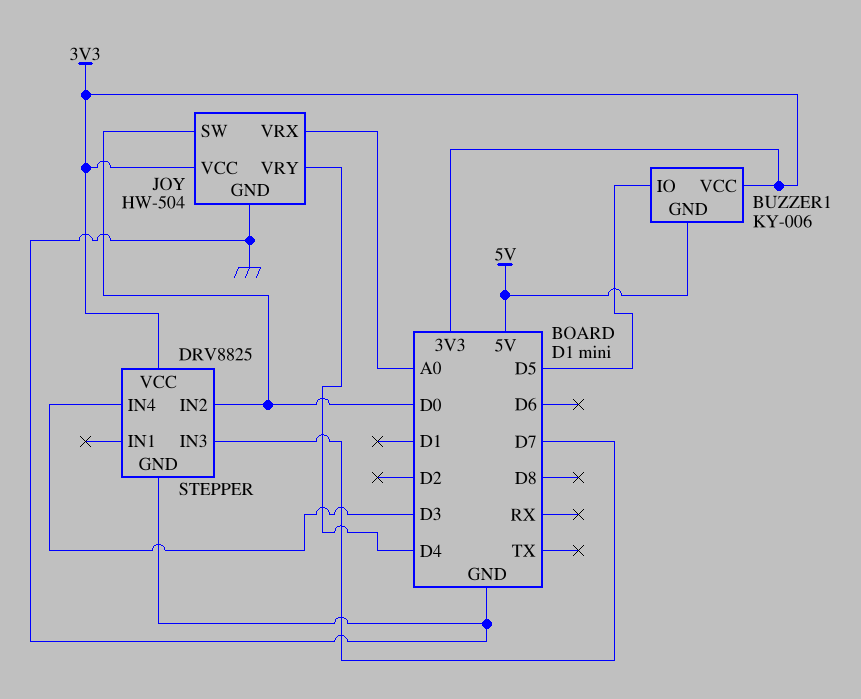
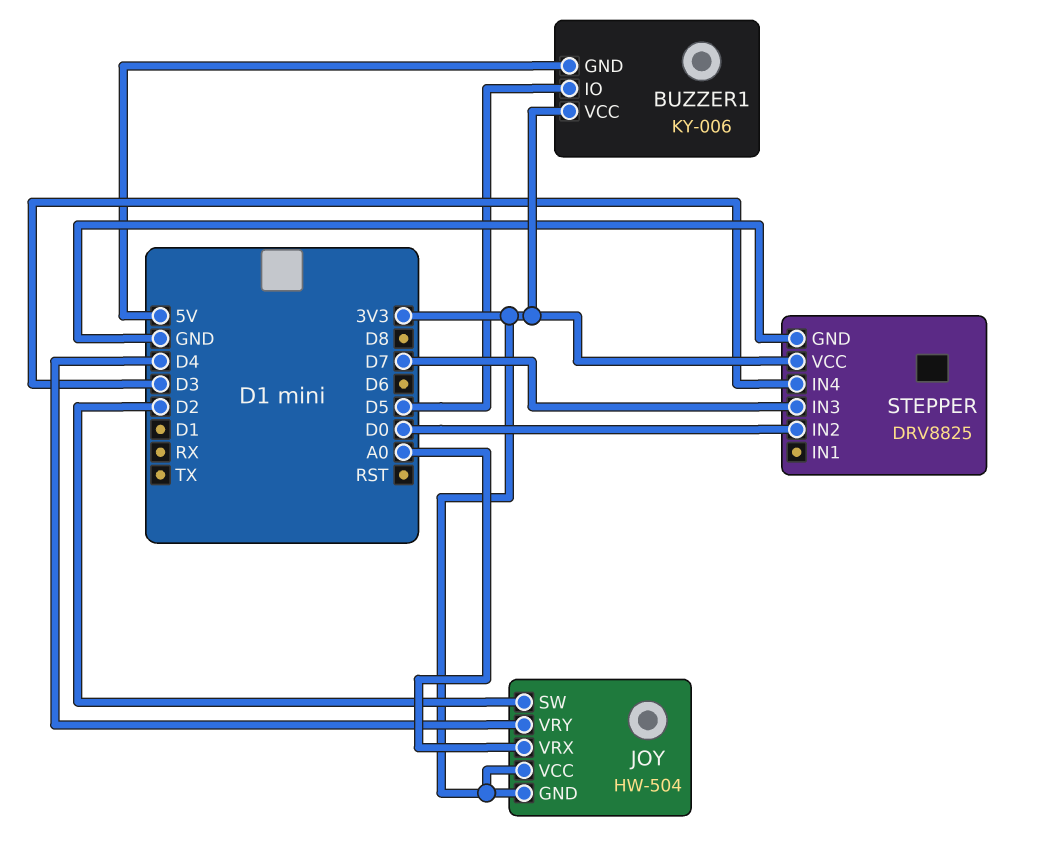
JOY pin GND: GND -> 3V3
JOY pin SW: D0 -> D2

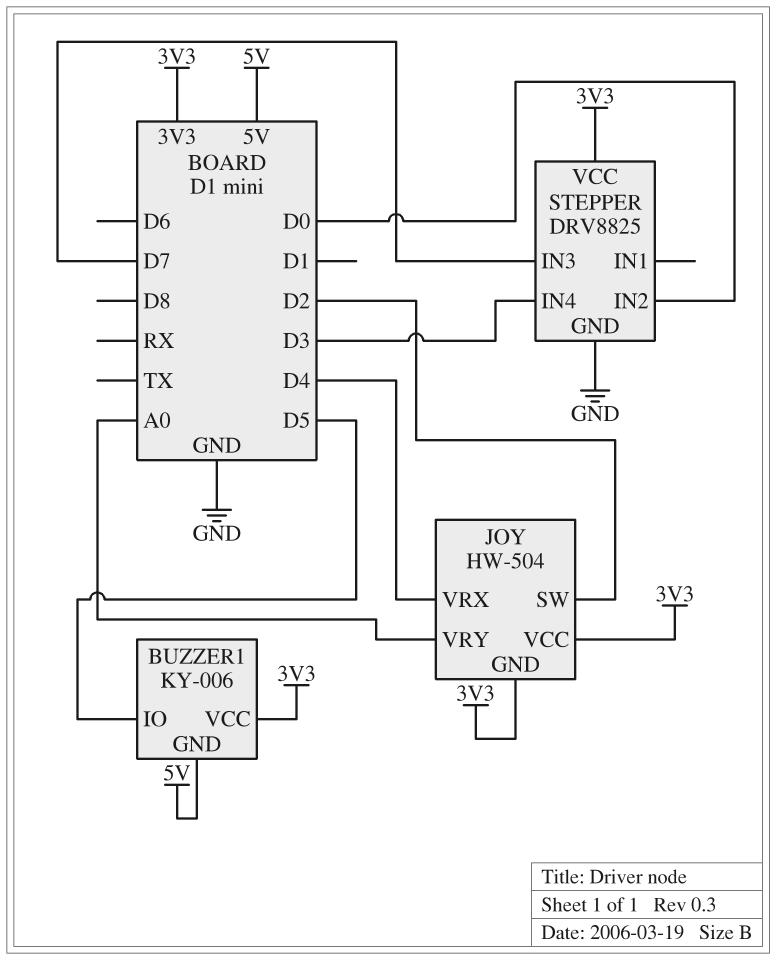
JOY pin VRX: A0 -> D4
JOY pin VRY: D4 -> A0

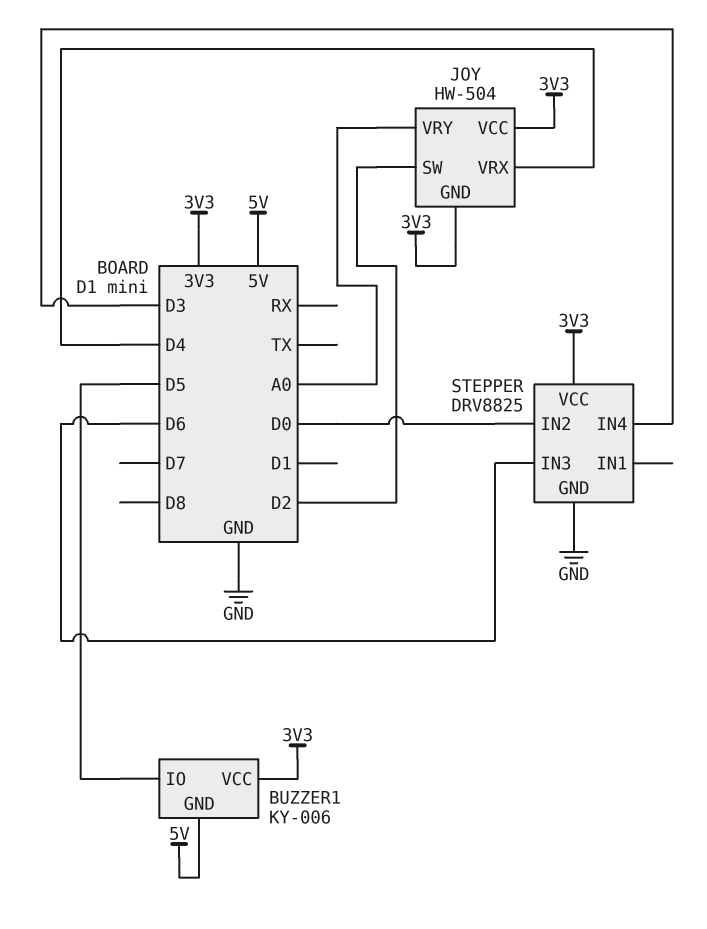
STEPPER pin IN3: D7 -> D6

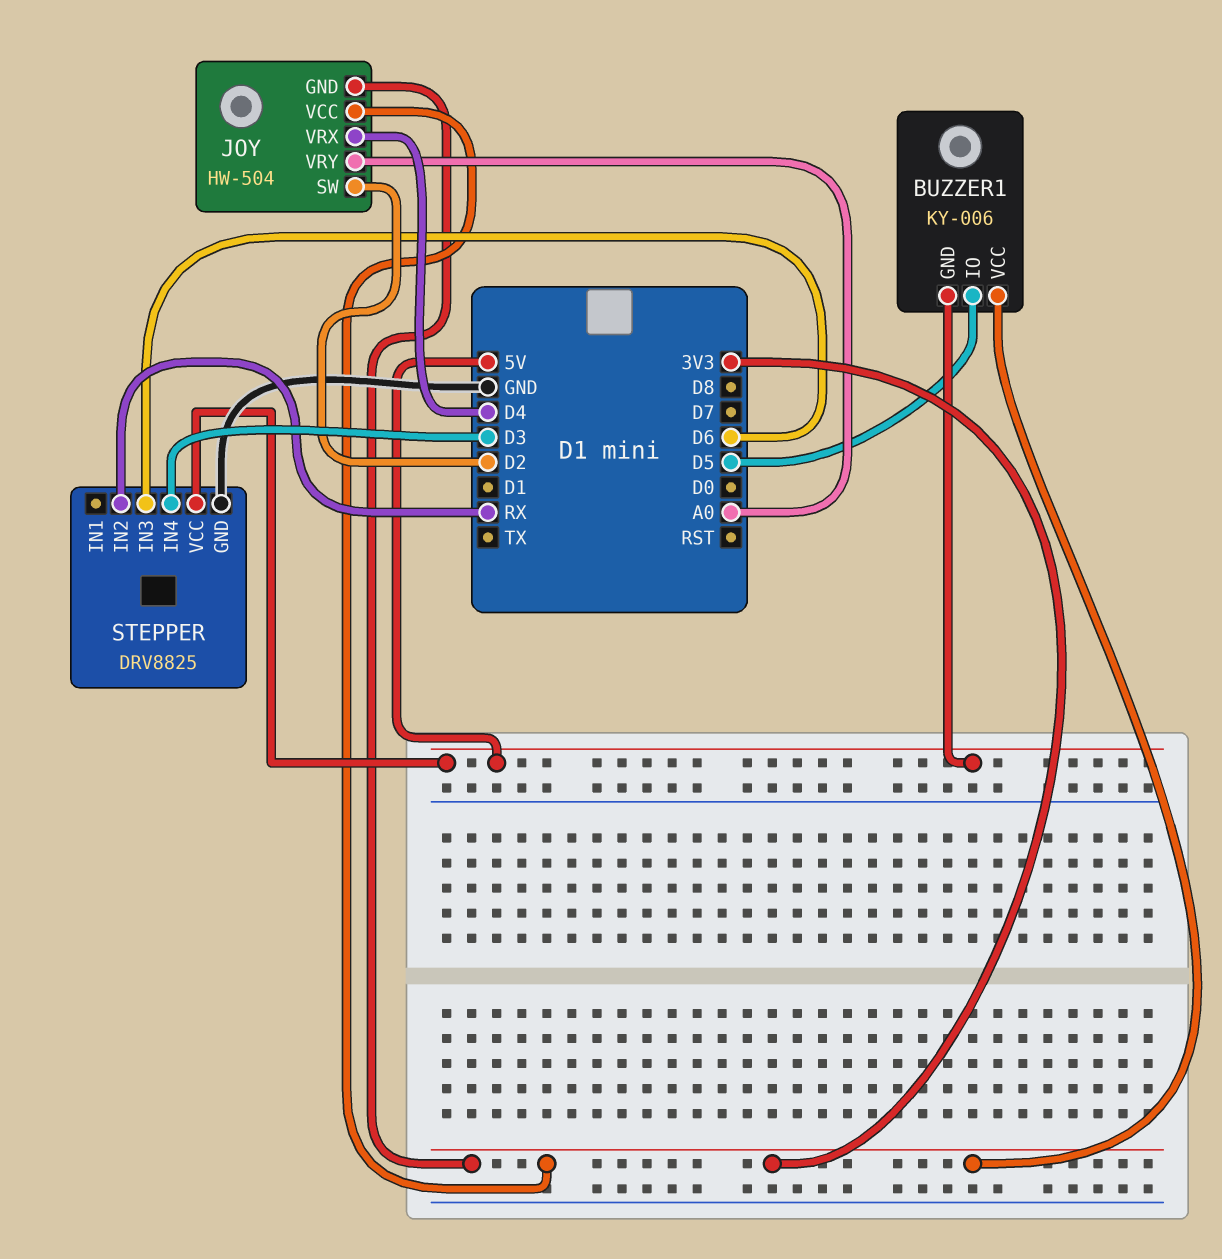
STEPPER pin IN2: D0 -> RX
STEPPER pin VCC: 3V3 -> 5V

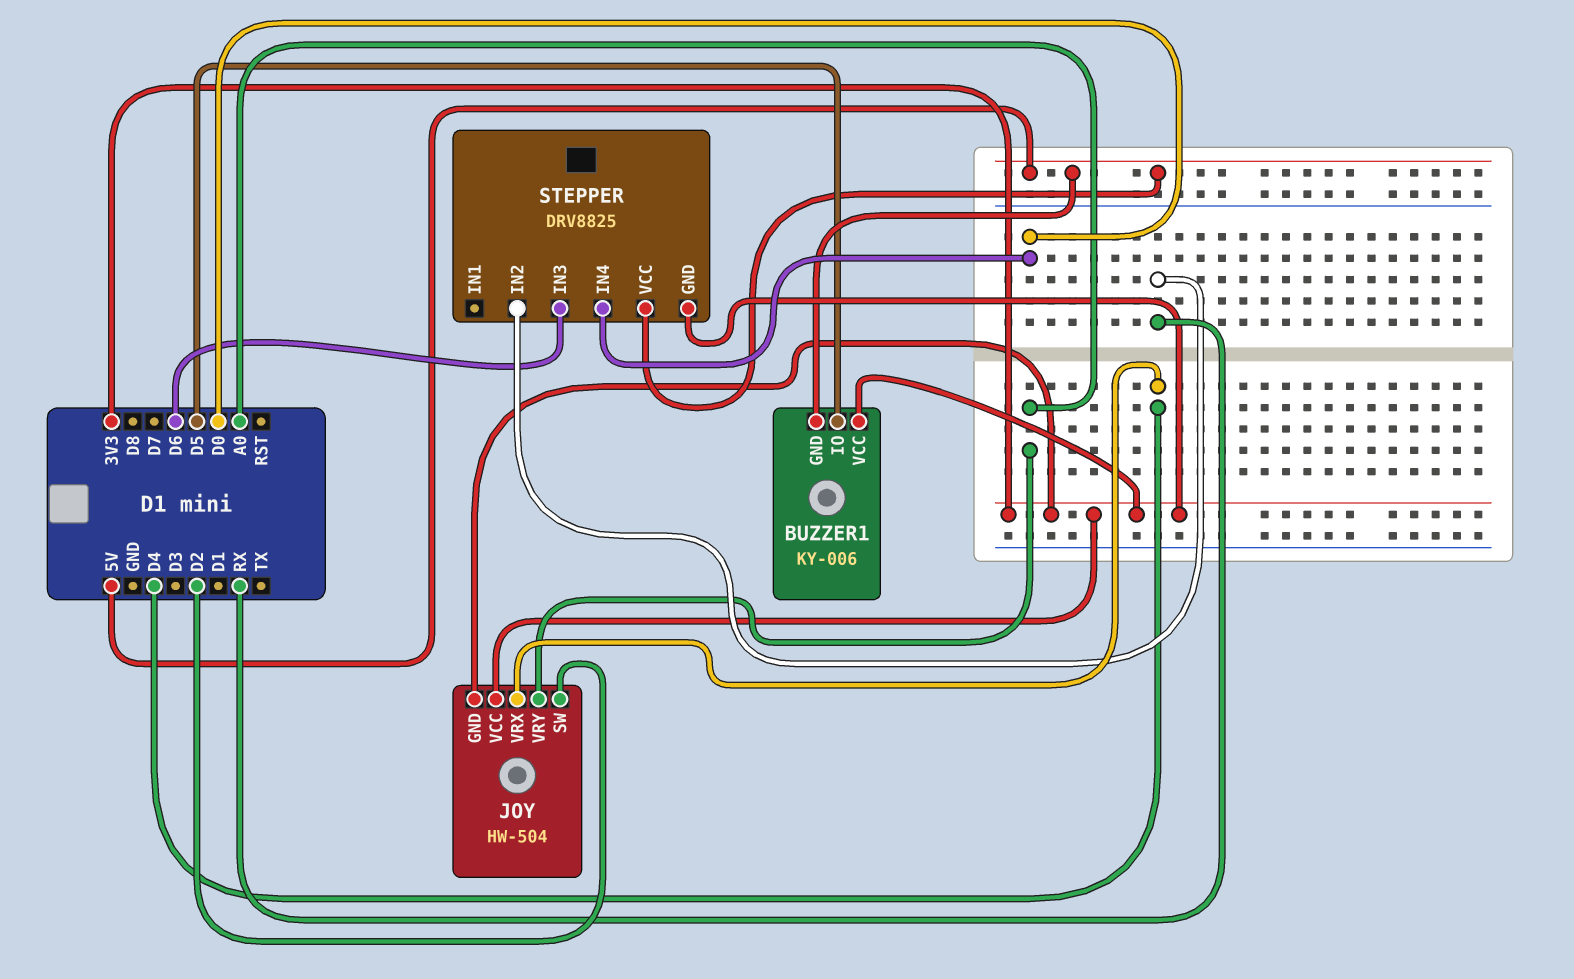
STEPPER pin GND: GND -> 3V3
STEPPER pin IN4: D3 -> D0

